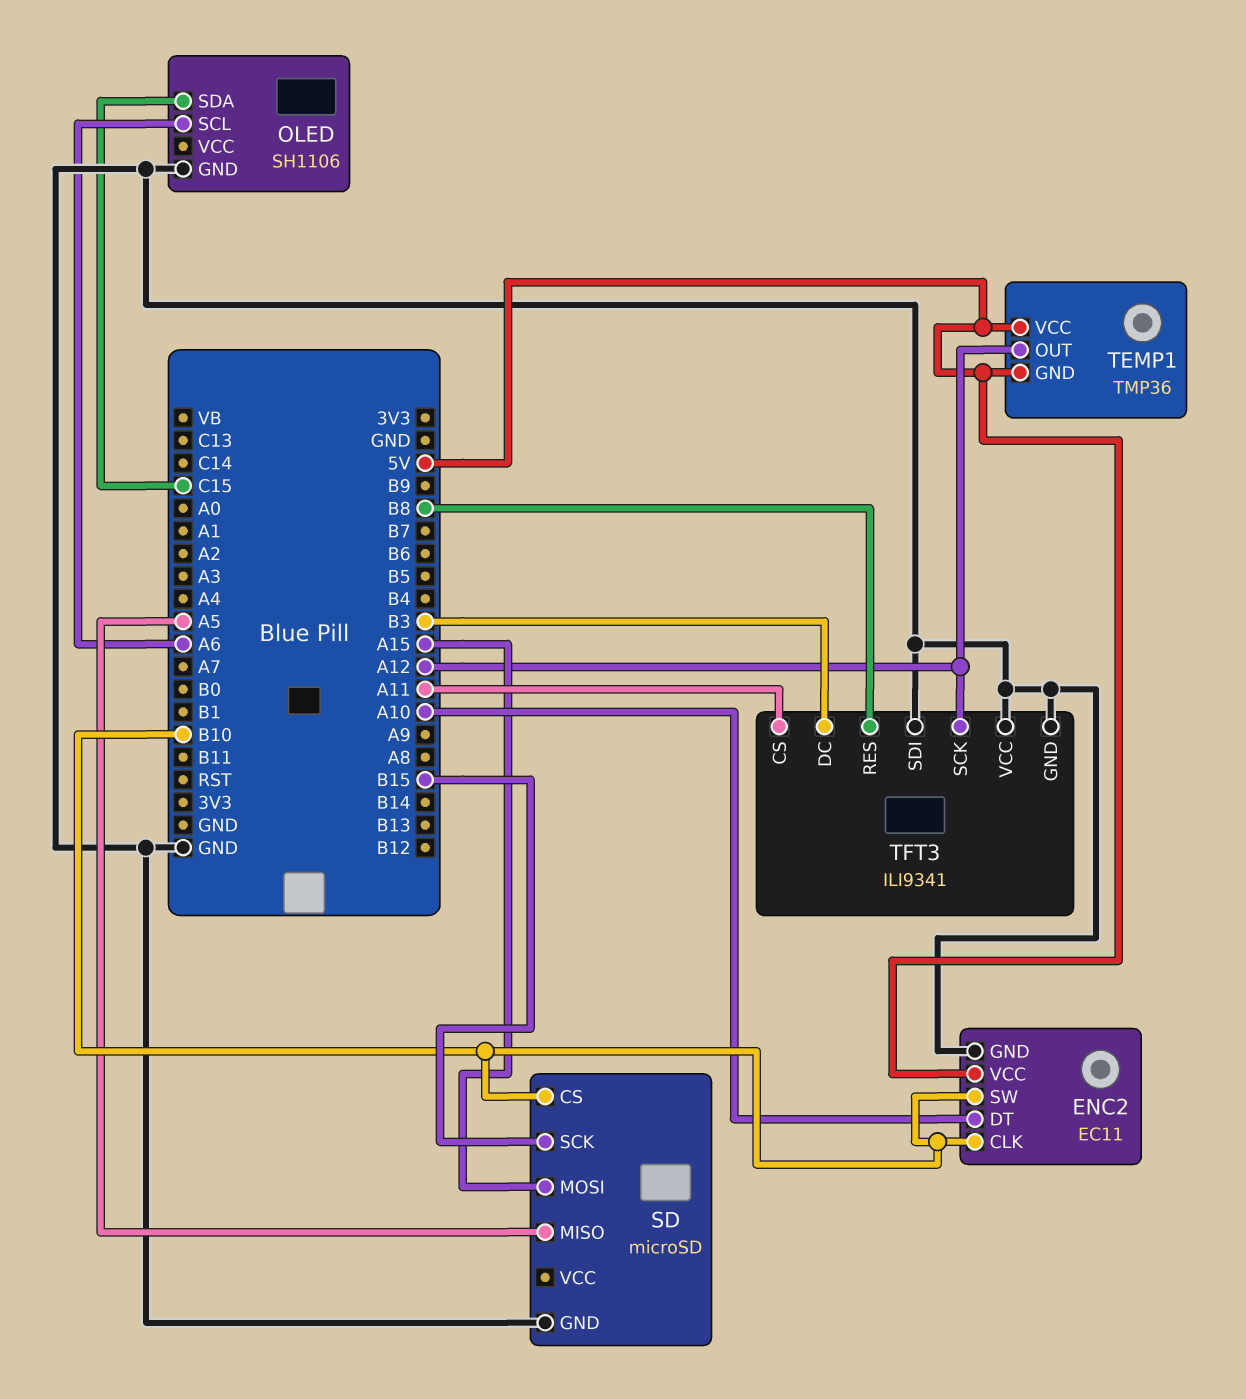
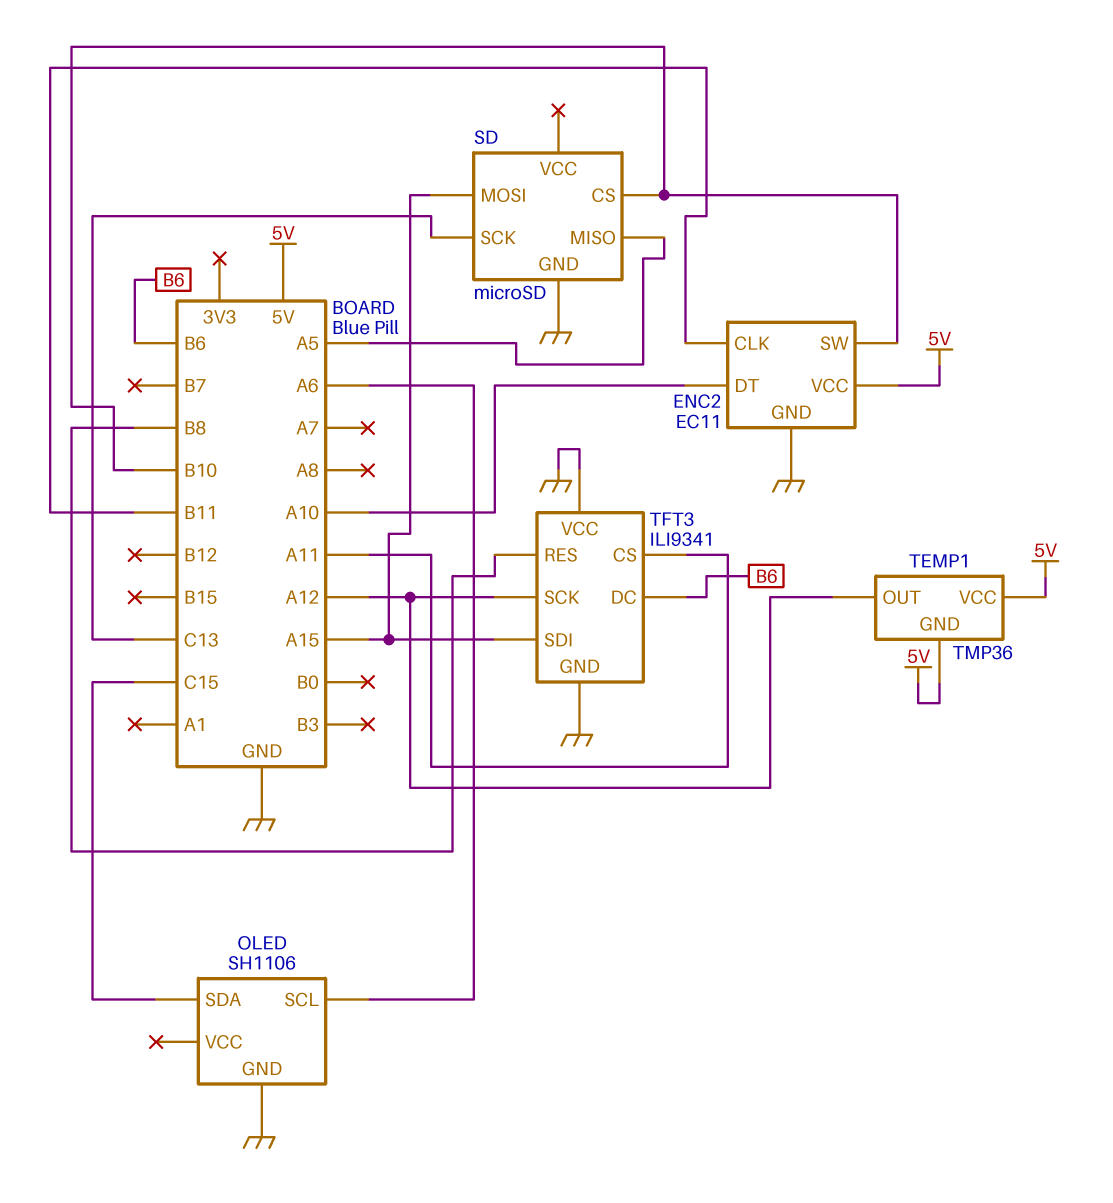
ENC2 pin CLK: B10 -> B11
SD pin SCK: B15 -> C13
TFT3 pin DC: B3 -> B6
TFT3 pin SDI: GND -> A15

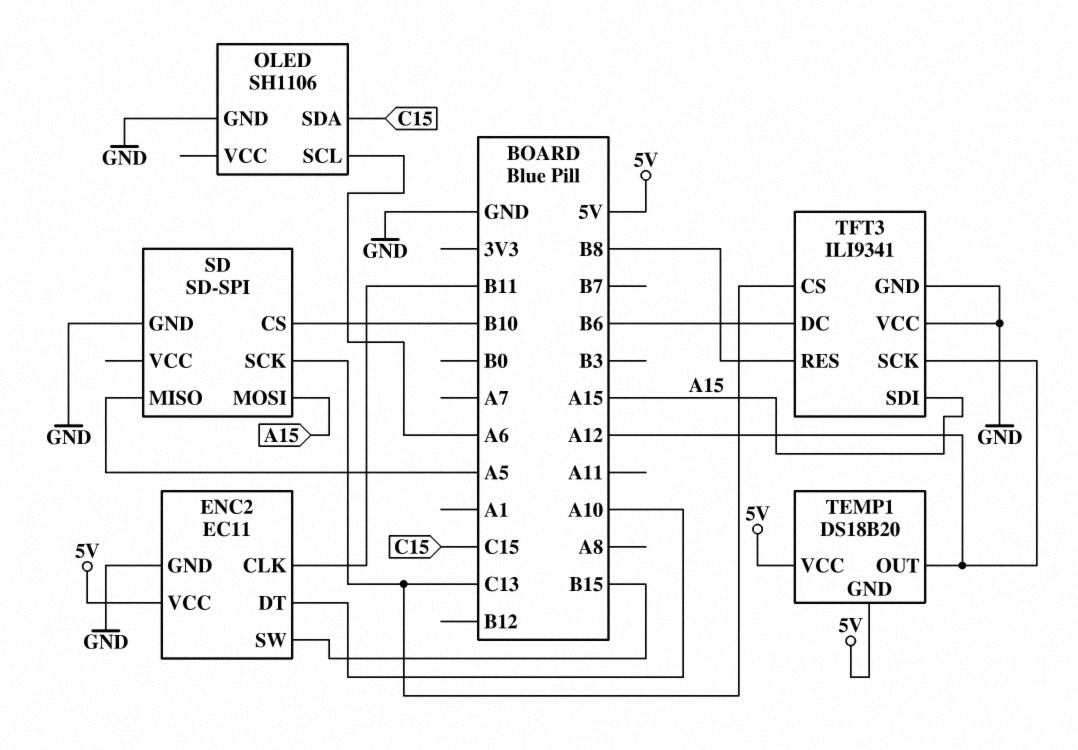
ENC2 pin SW: B10 -> B15
SD: microSD -> SD-SPI
TEMP1: TMP36 -> DS18B20
TFT3 pin CS: A11 -> C13

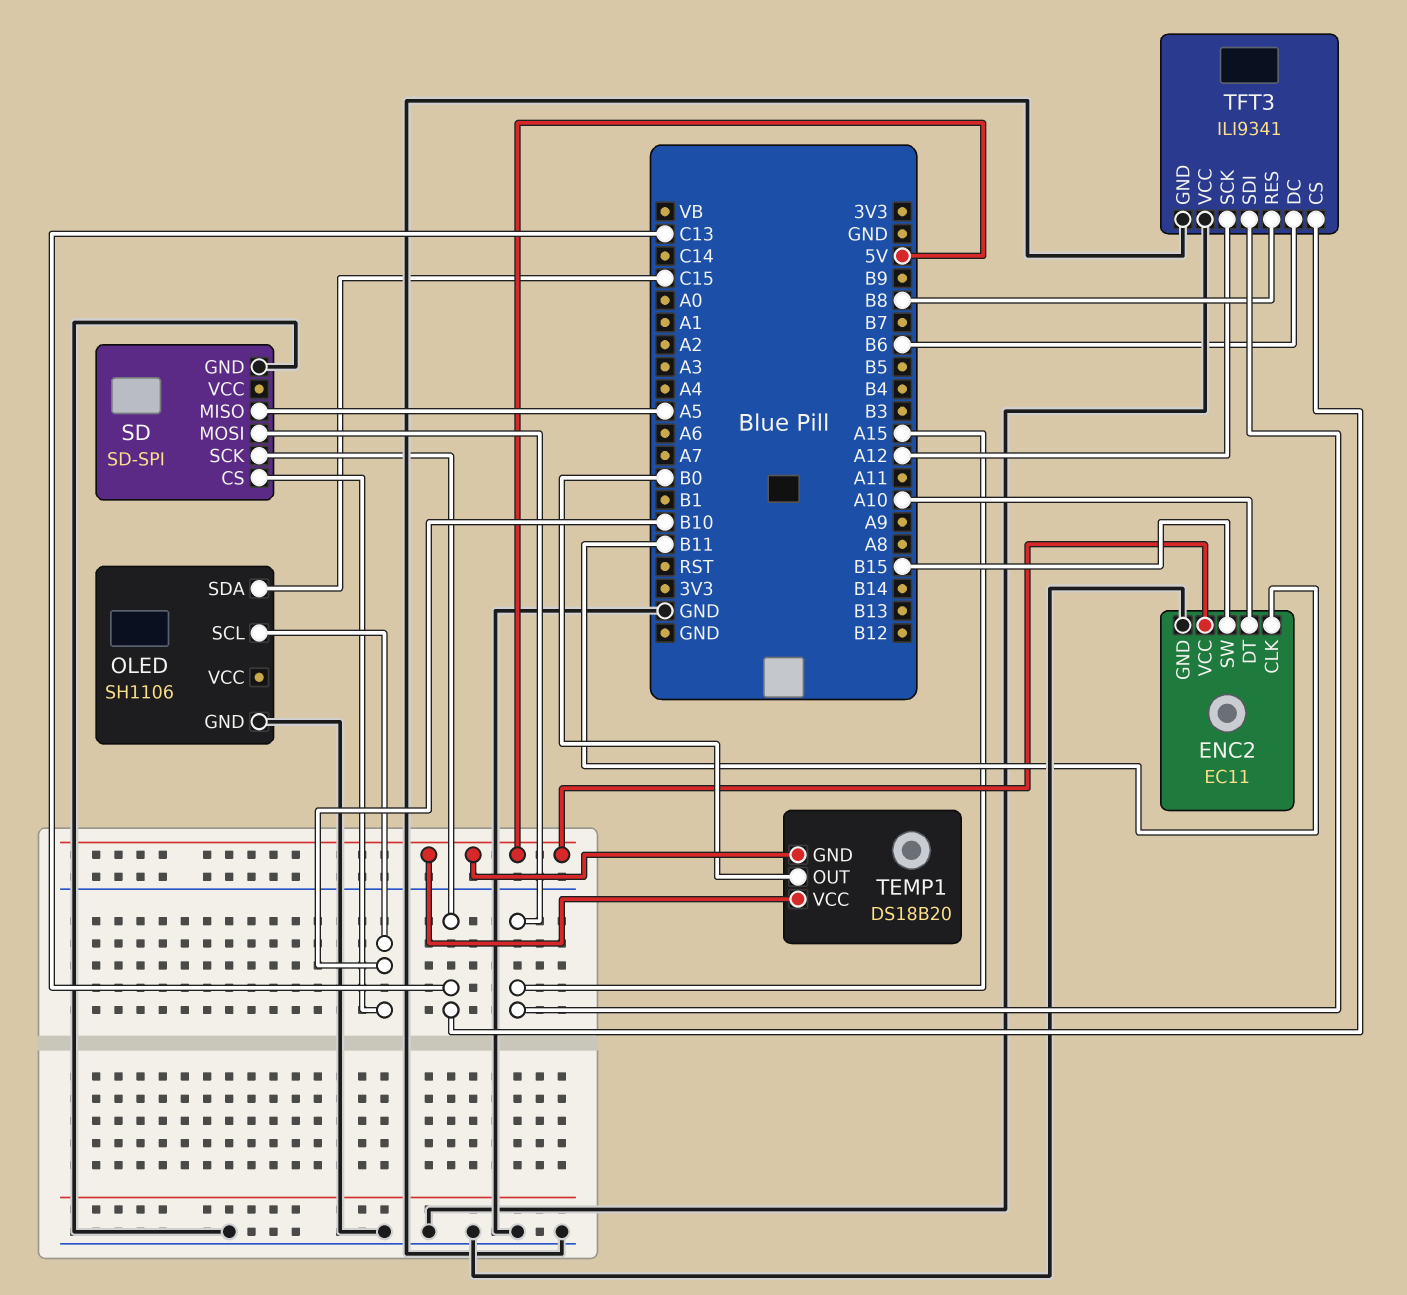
OLED pin SCL: A6 -> B10
TEMP1 pin OUT: A12 -> B0

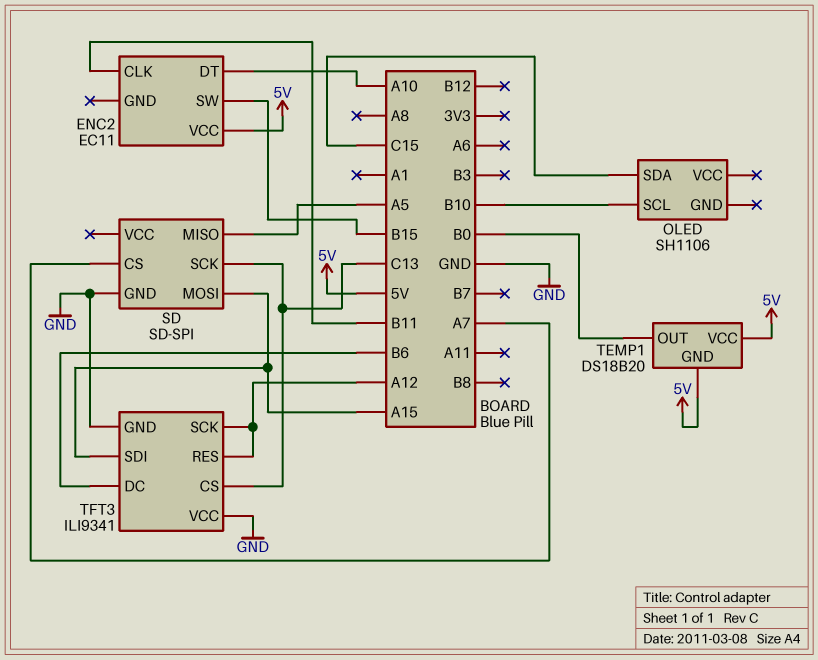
ENC2 pin GND: GND -> none
OLED pin GND: GND -> none
SD pin CS: B10 -> A7
TFT3 pin RES: B8 -> A12

